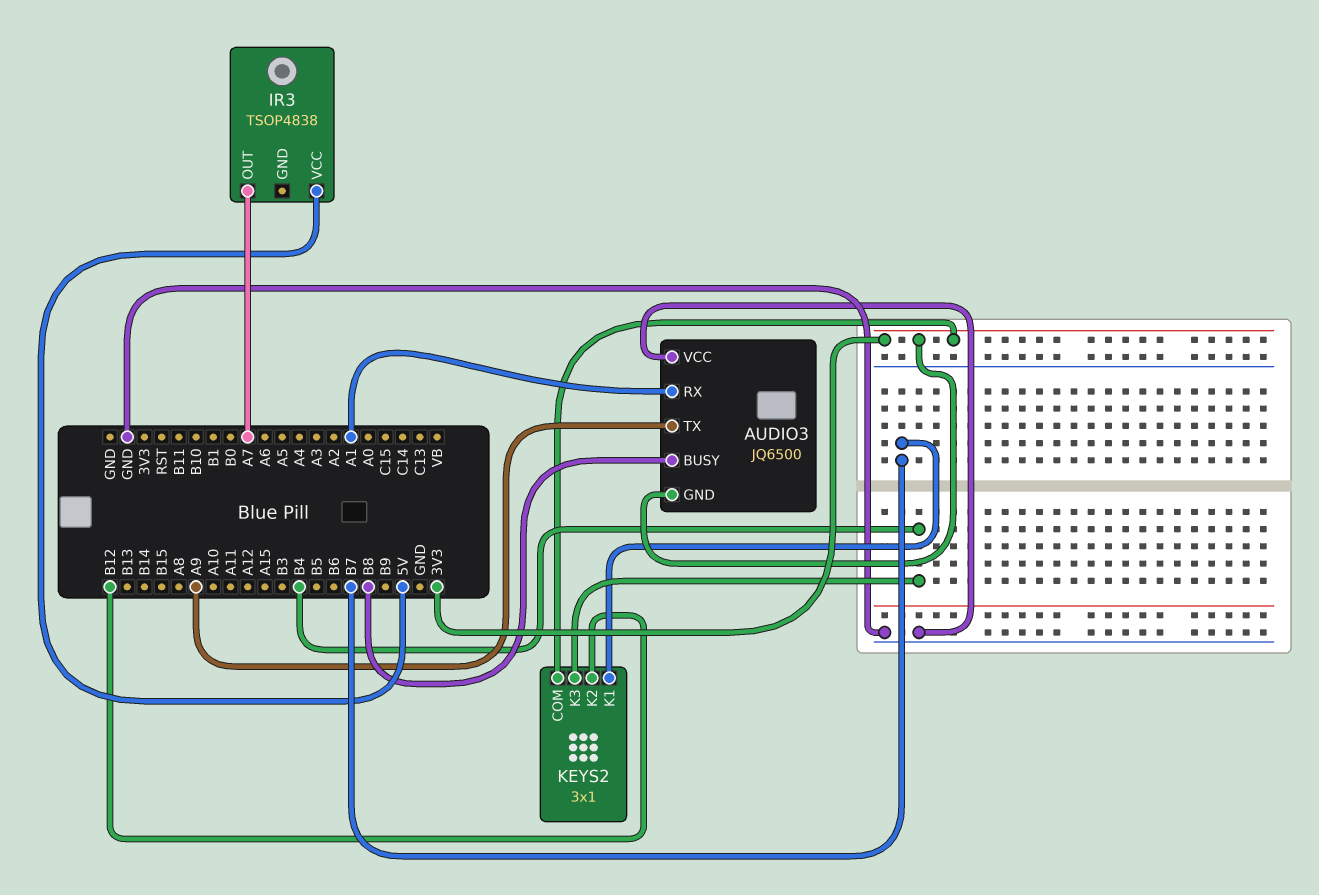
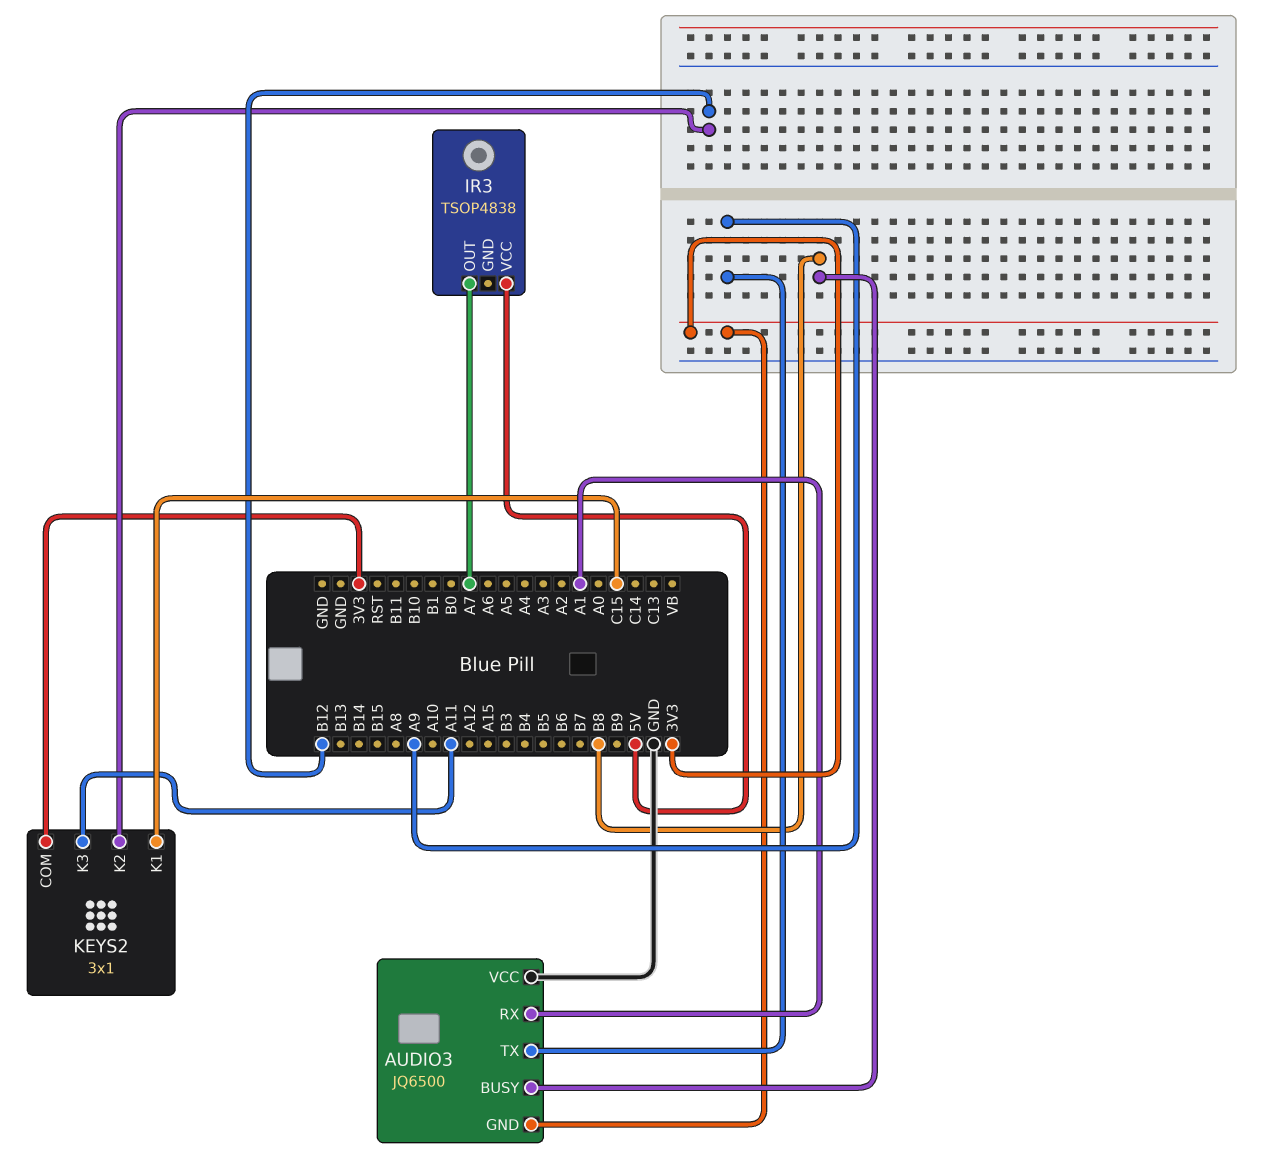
KEYS2 pin K1: B7 -> C15
KEYS2 pin K3: B4 -> A11

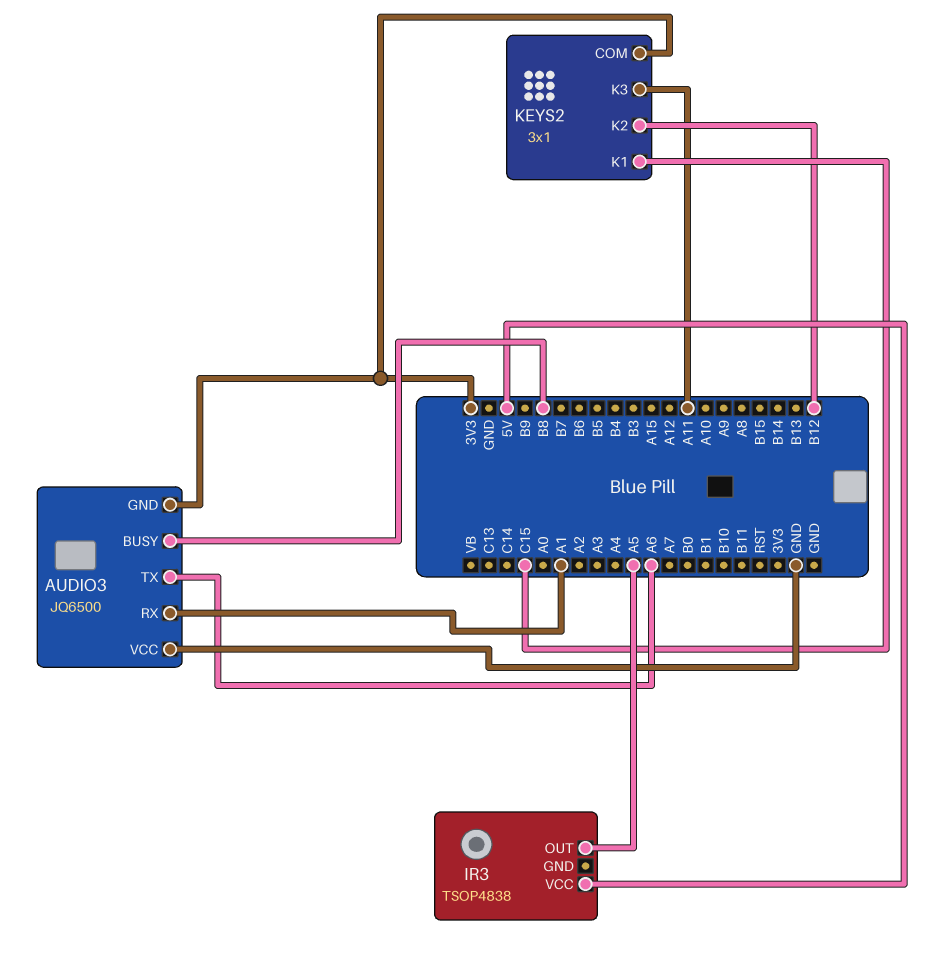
AUDIO3 pin TX: A9 -> A6
IR3 pin OUT: A7 -> A5

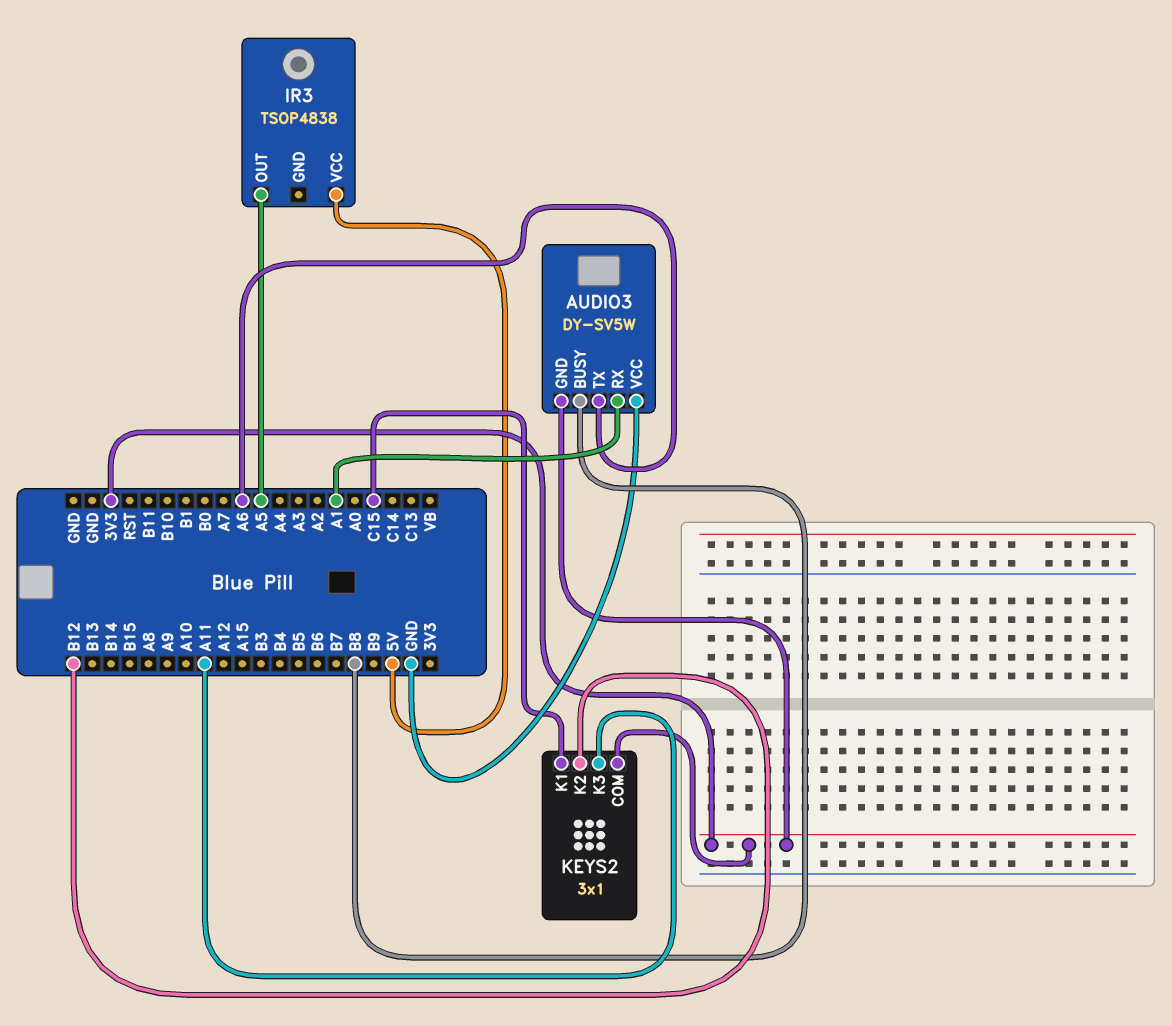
AUDIO3: JQ6500 -> DY-SV5W

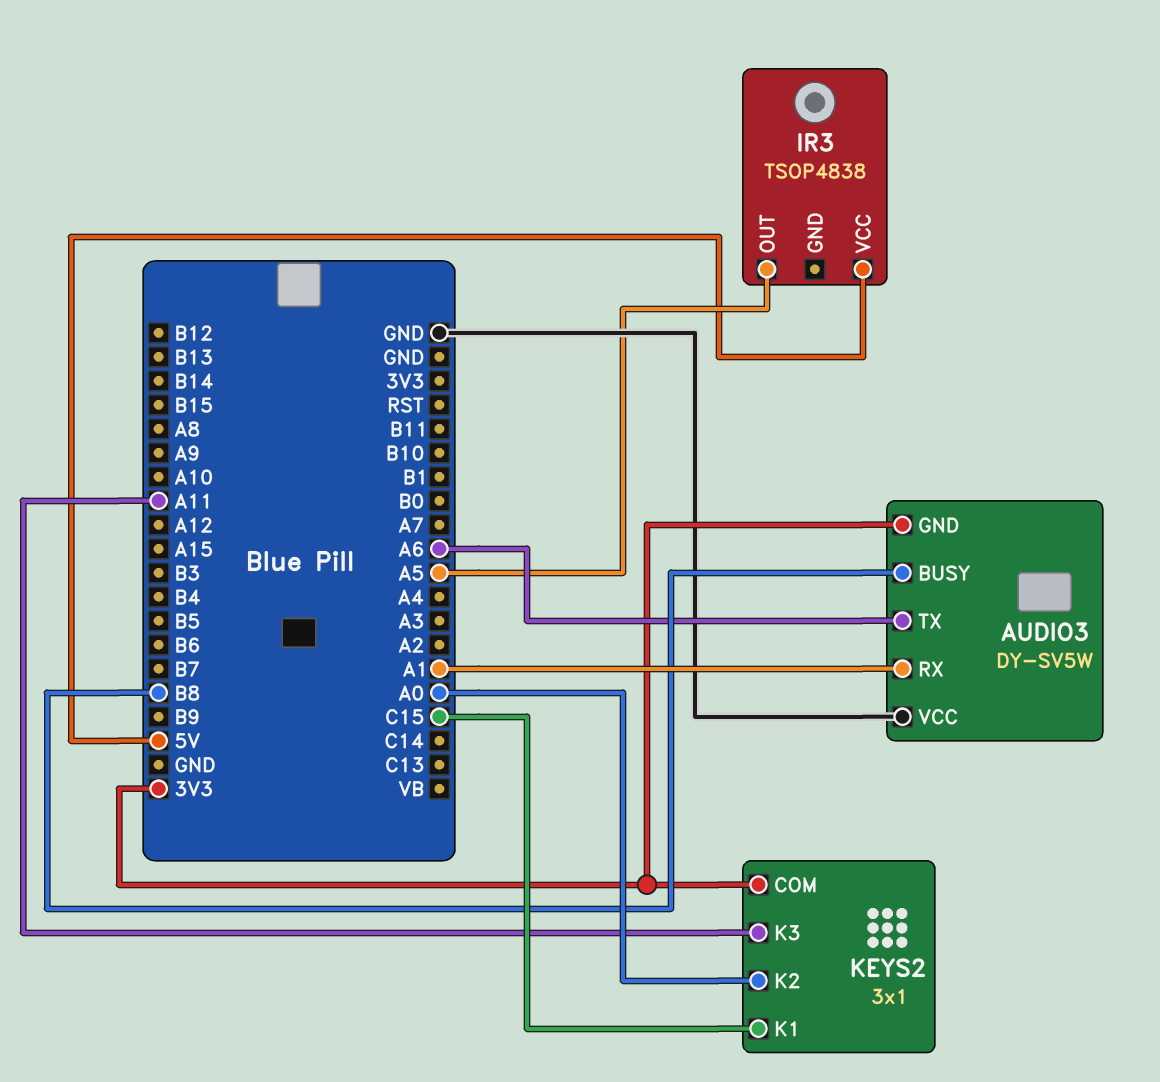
KEYS2 pin K2: B12 -> A0

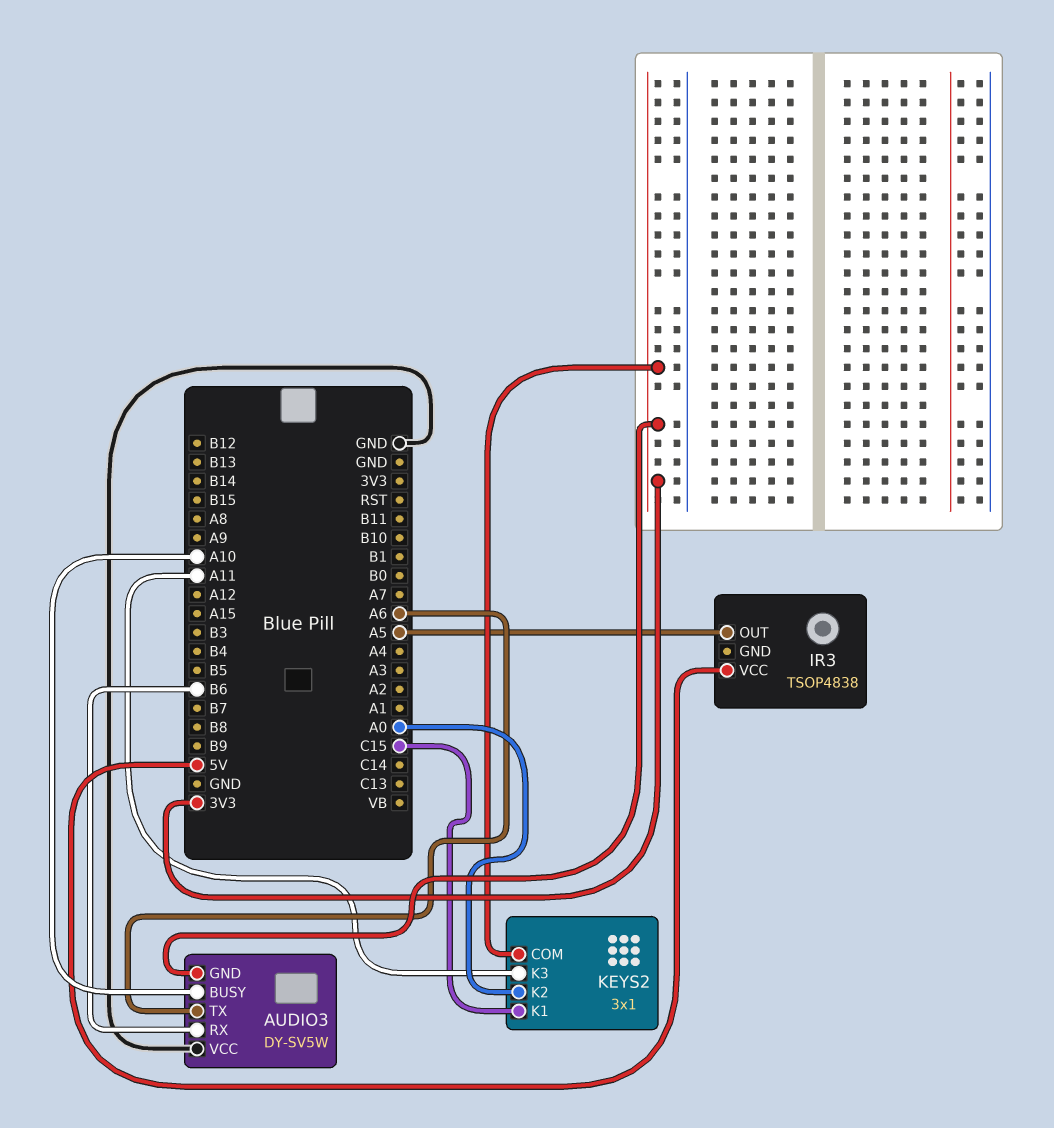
AUDIO3 pin BUSY: B8 -> A10
AUDIO3 pin RX: A1 -> B6

